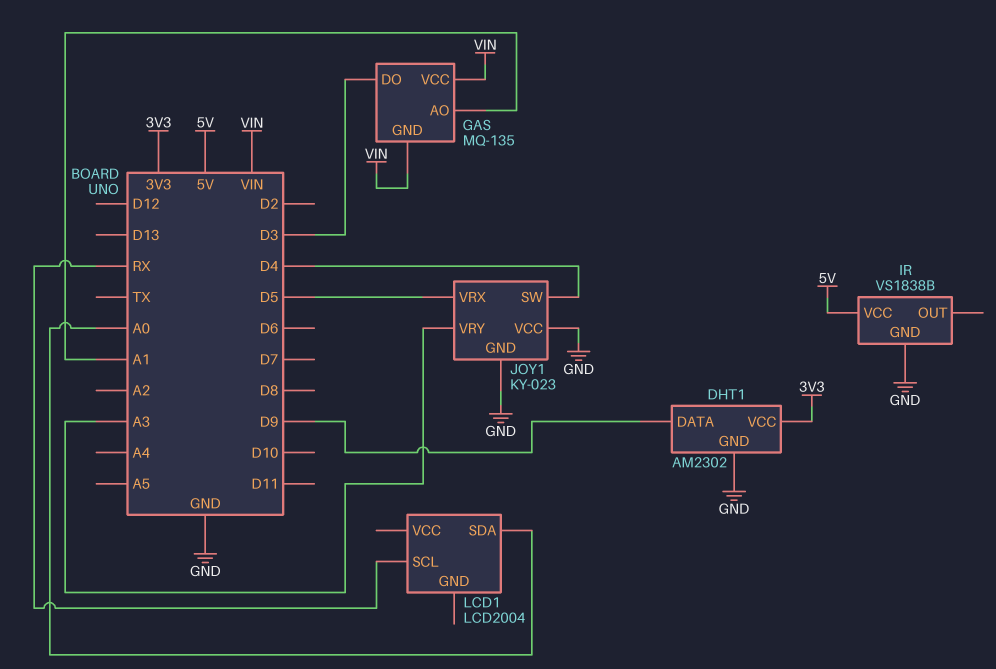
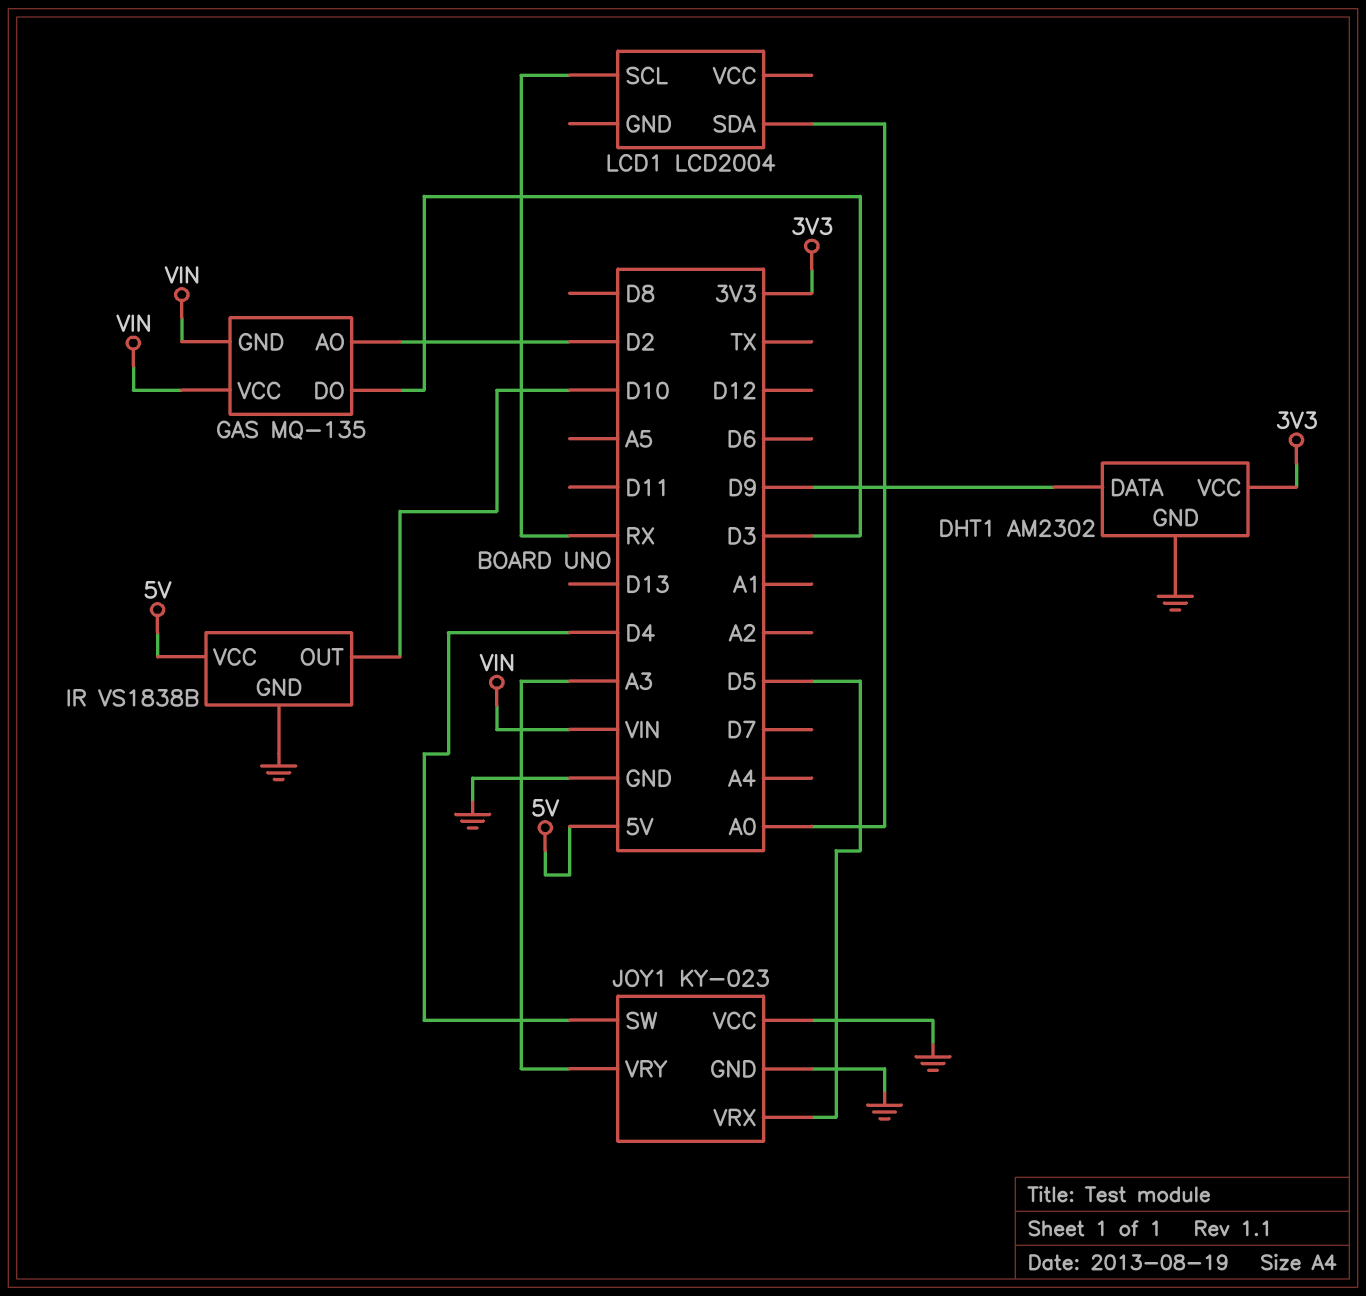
GAS pin AO: A1 -> D2
IR pin OUT: none -> D10

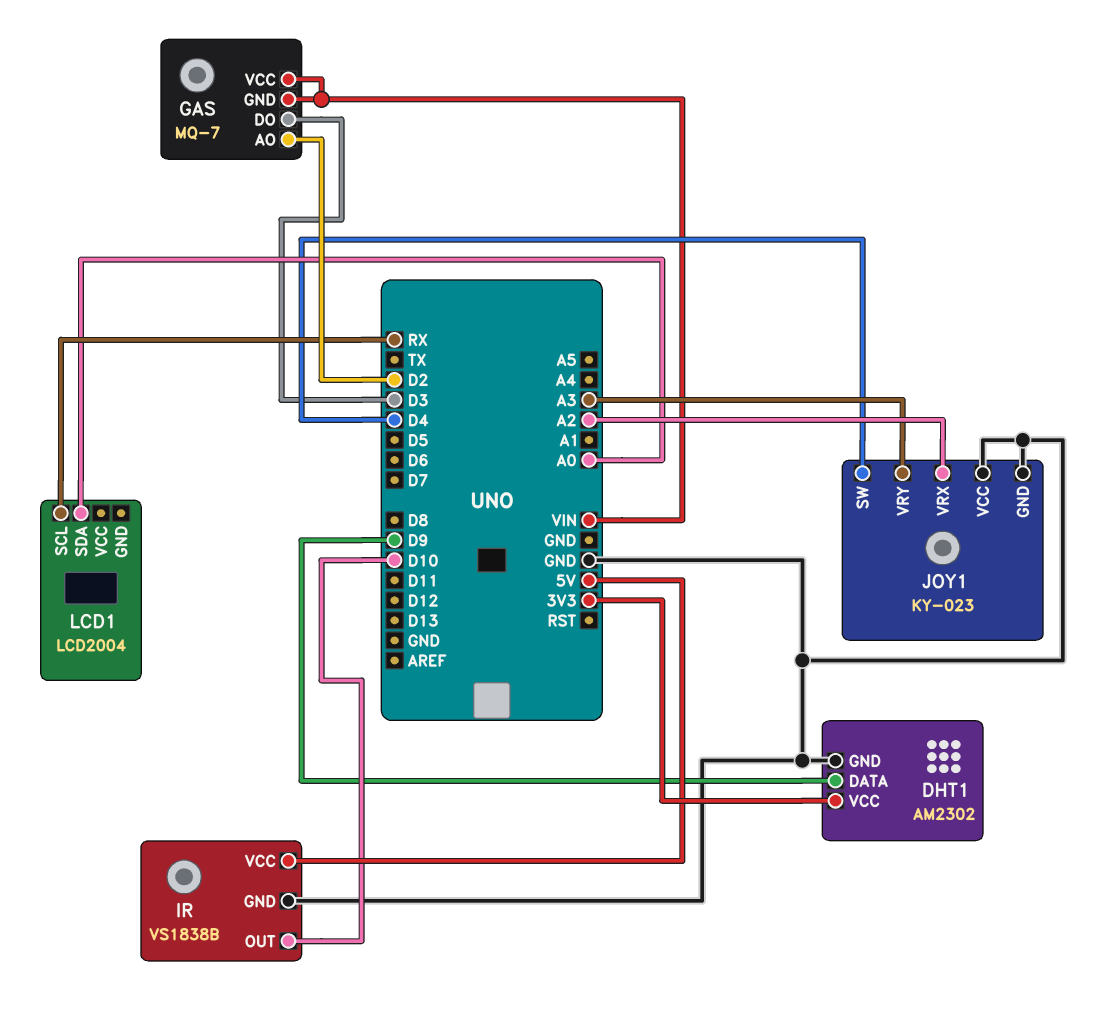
GAS: MQ-135 -> MQ-7
JOY1 pin VRX: D5 -> A2

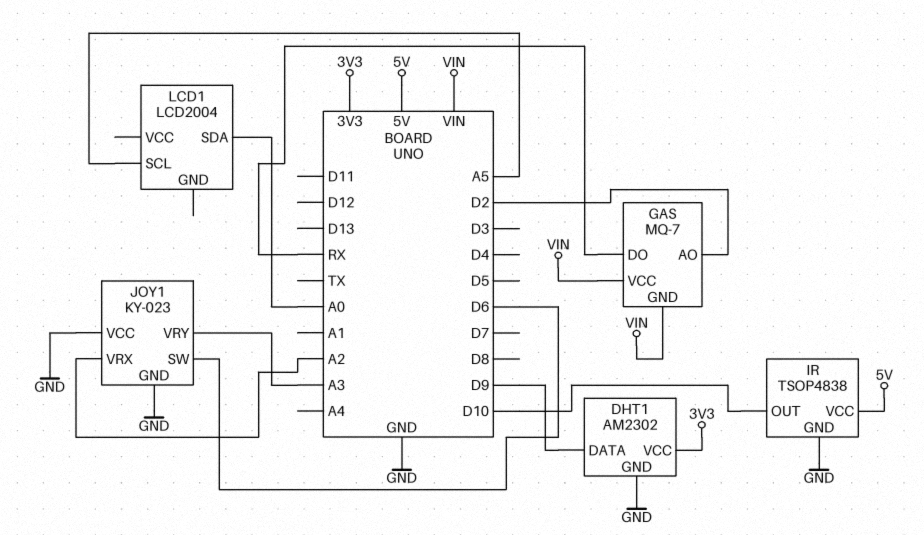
GAS pin DO: D3 -> RX
IR: VS1838B -> TSOP4838
JOY1 pin SW: D4 -> D6
LCD1 pin SCL: RX -> A5

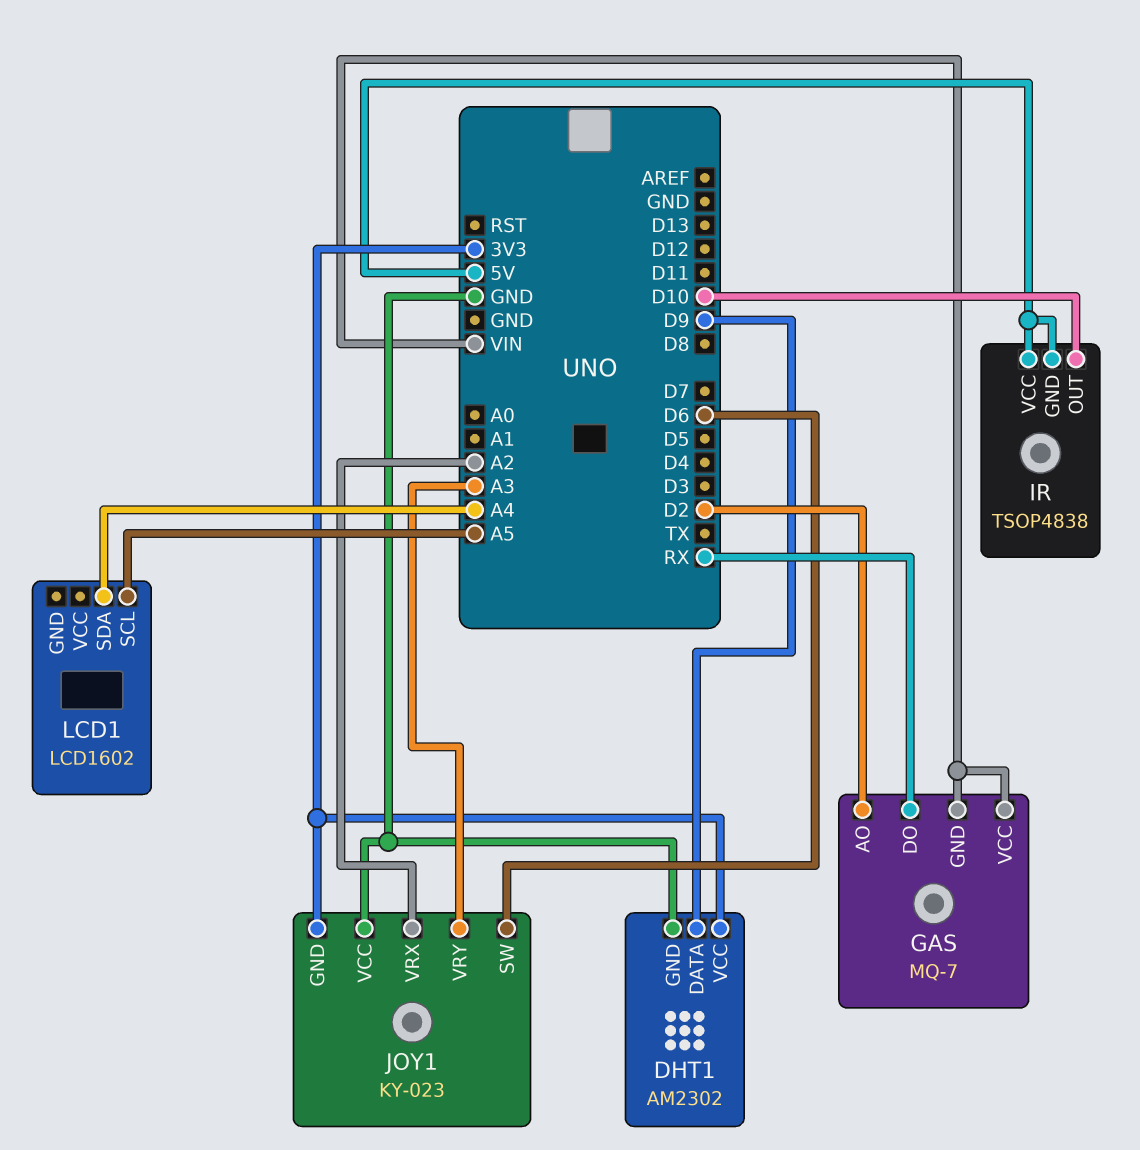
IR pin GND: GND -> 5V
JOY1 pin GND: GND -> 3V3
LCD1: LCD2004 -> LCD1602
LCD1 pin SDA: A0 -> A4

